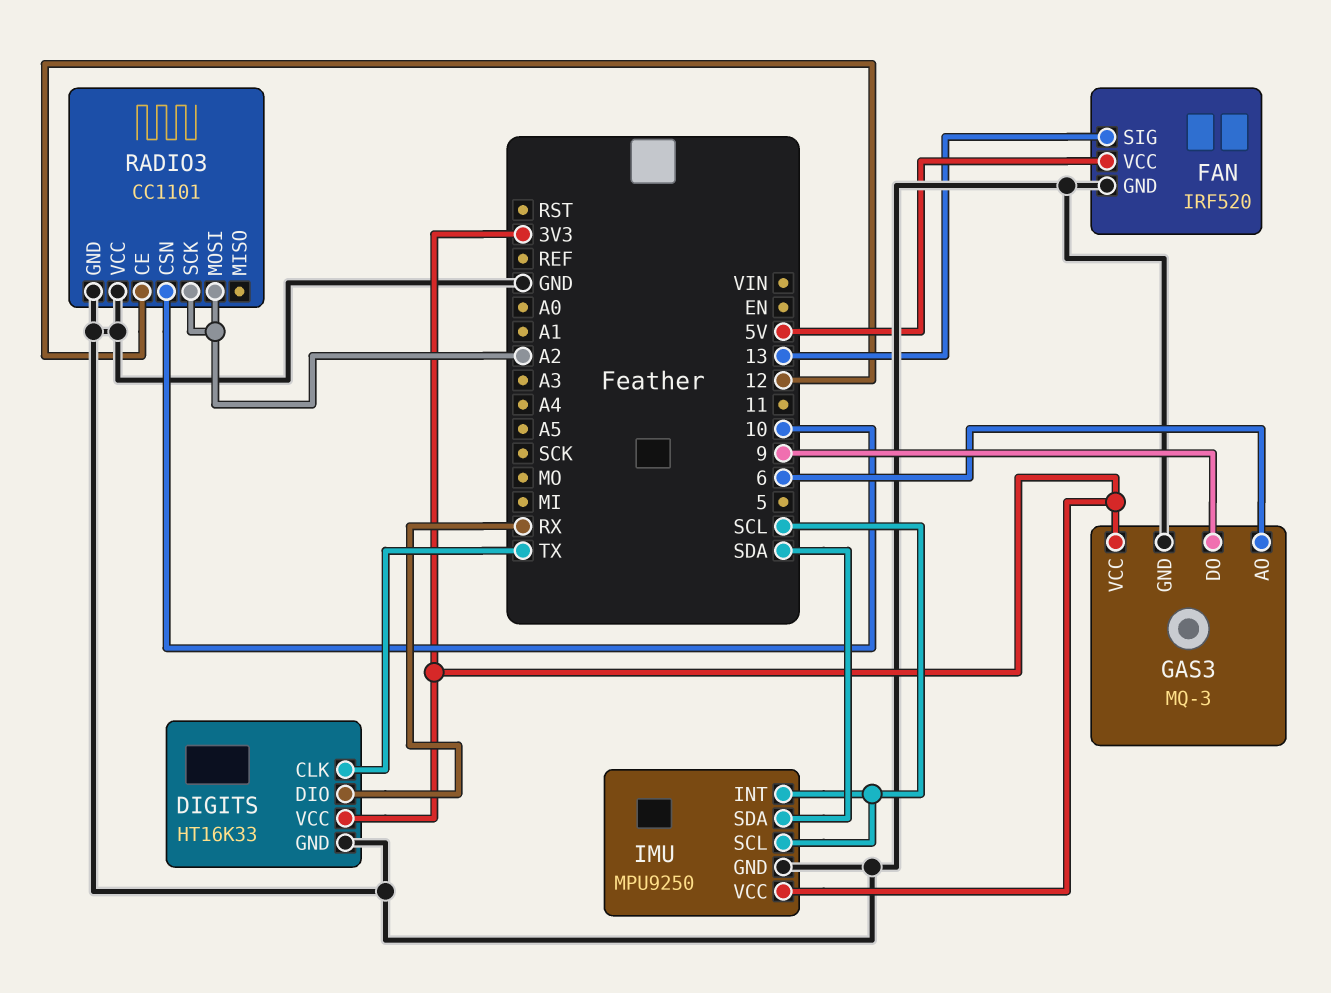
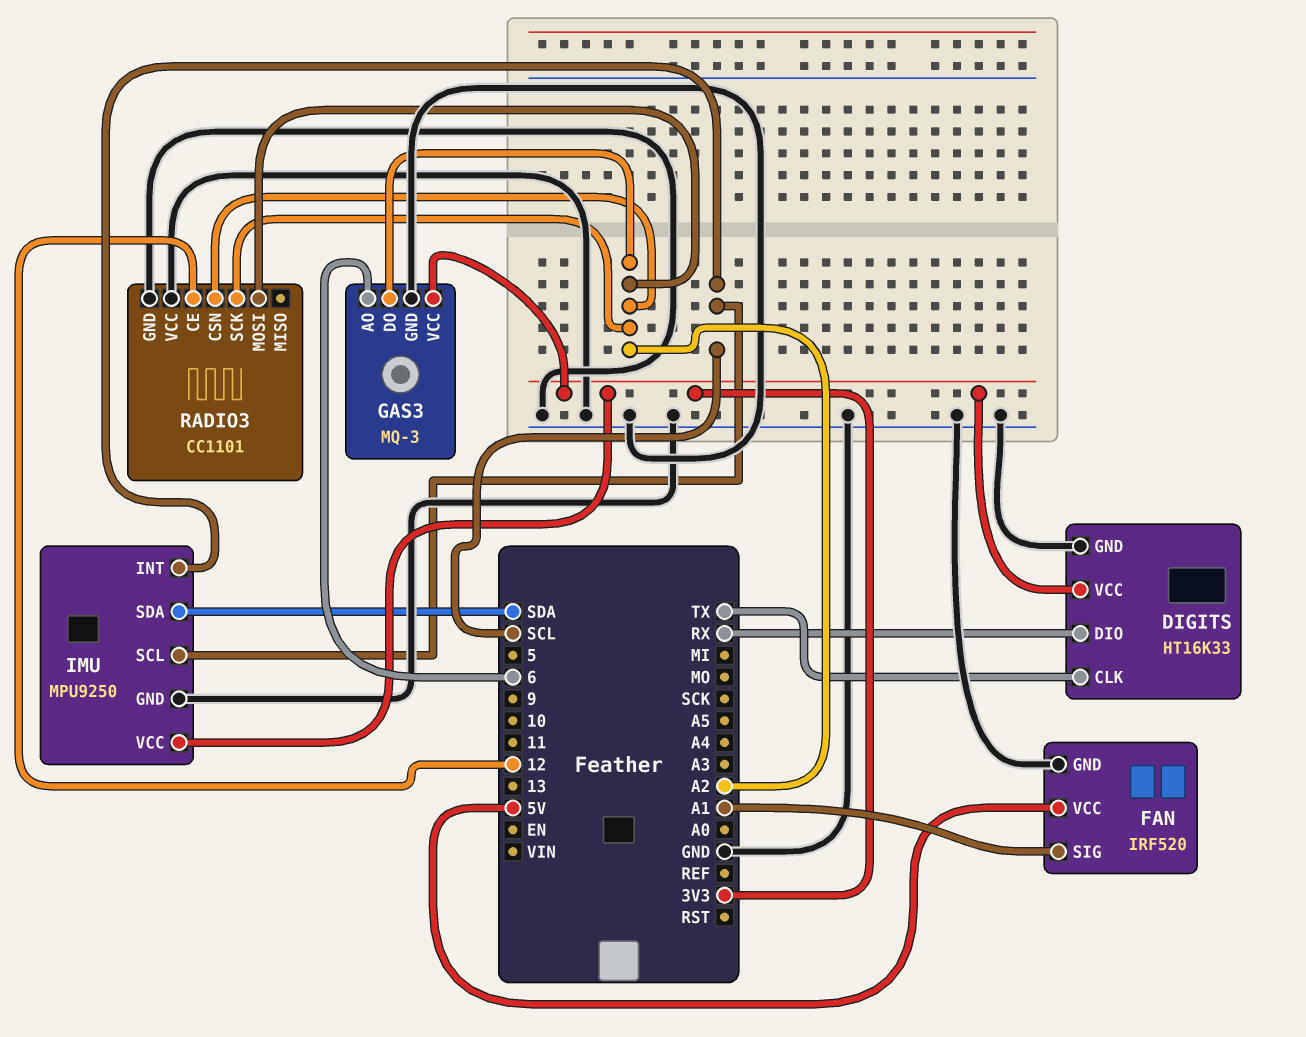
FAN pin SIG: 13 -> A1
GAS3 pin DO: 9 -> A2
RADIO3 pin CSN: 10 -> A2

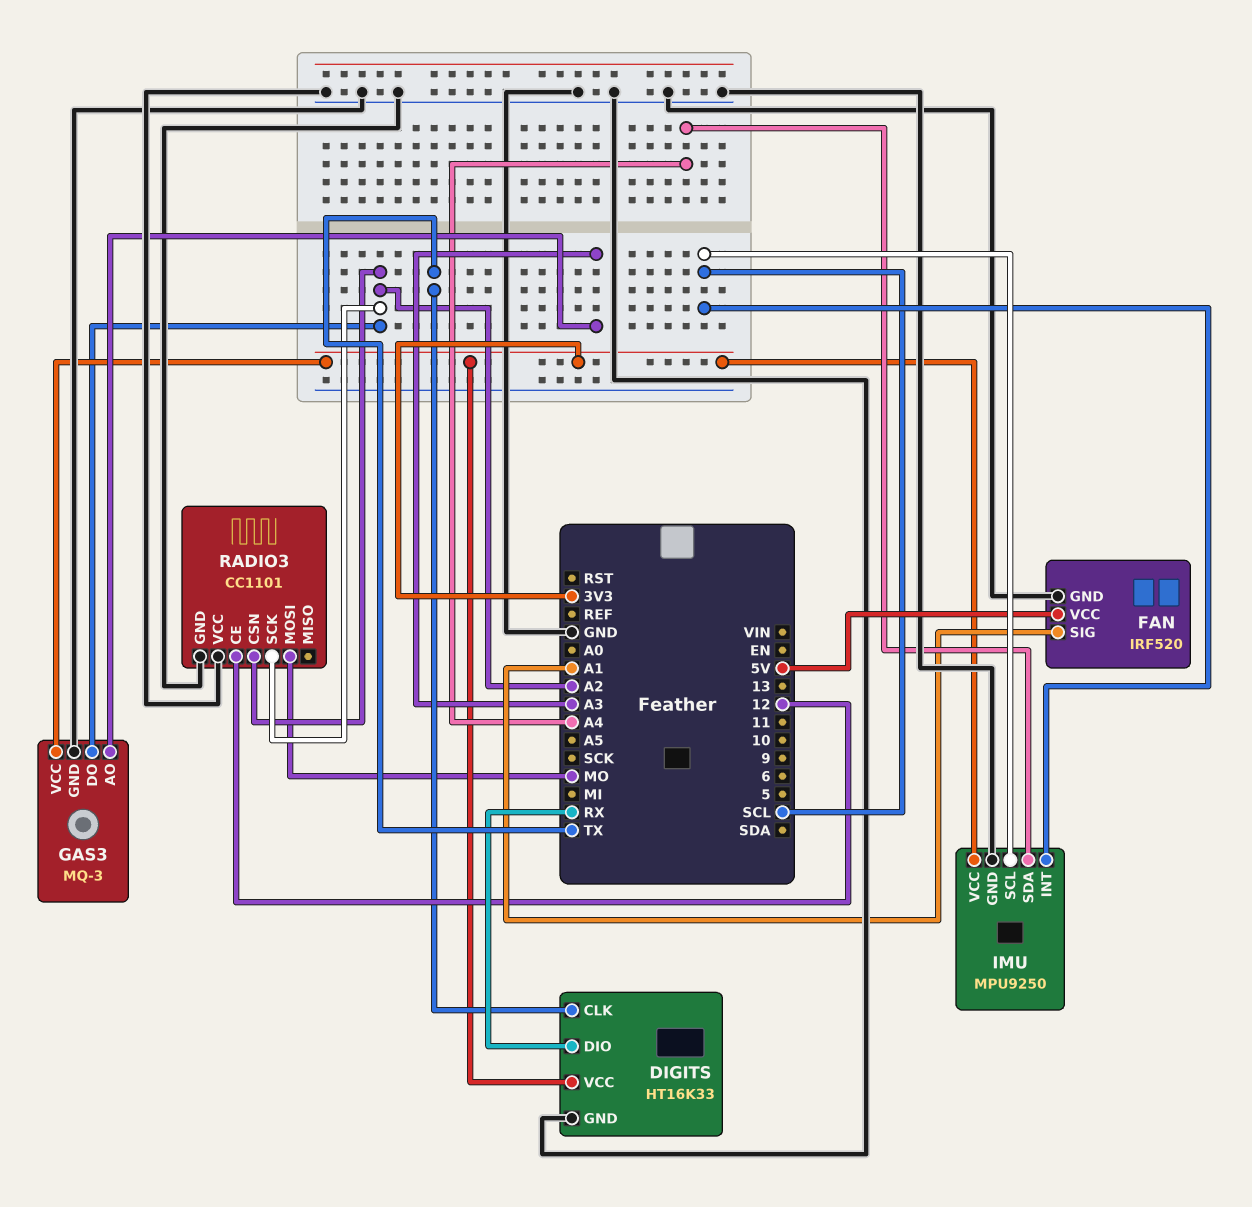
GAS3 pin AO: 6 -> A3
IMU pin SDA: SDA -> A4
RADIO3 pin MOSI: A2 -> MO

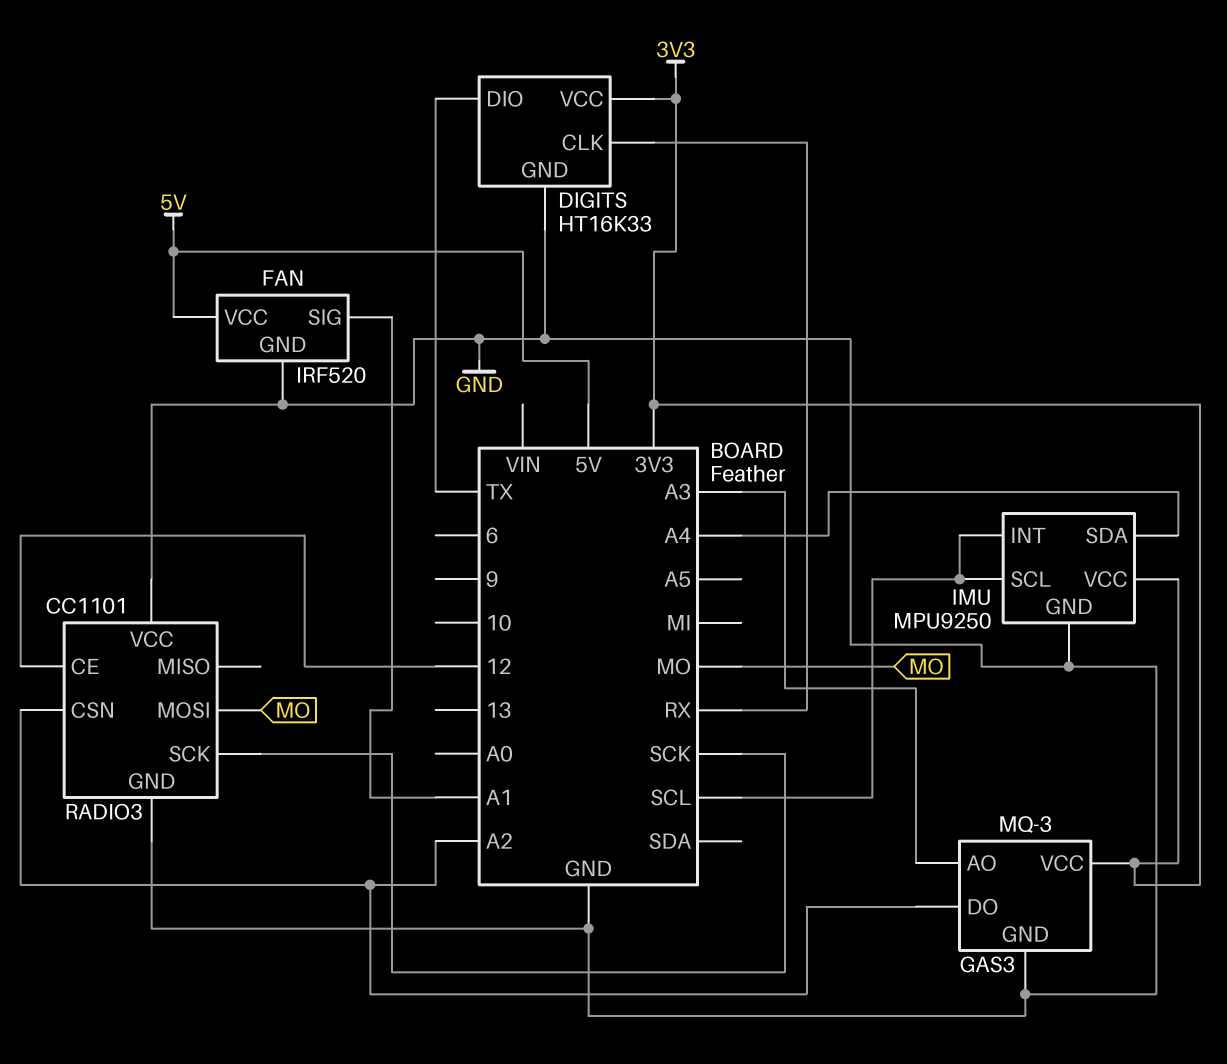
DIGITS pin CLK: TX -> RX
DIGITS pin DIO: RX -> TX
RADIO3 pin SCK: A2 -> SCK

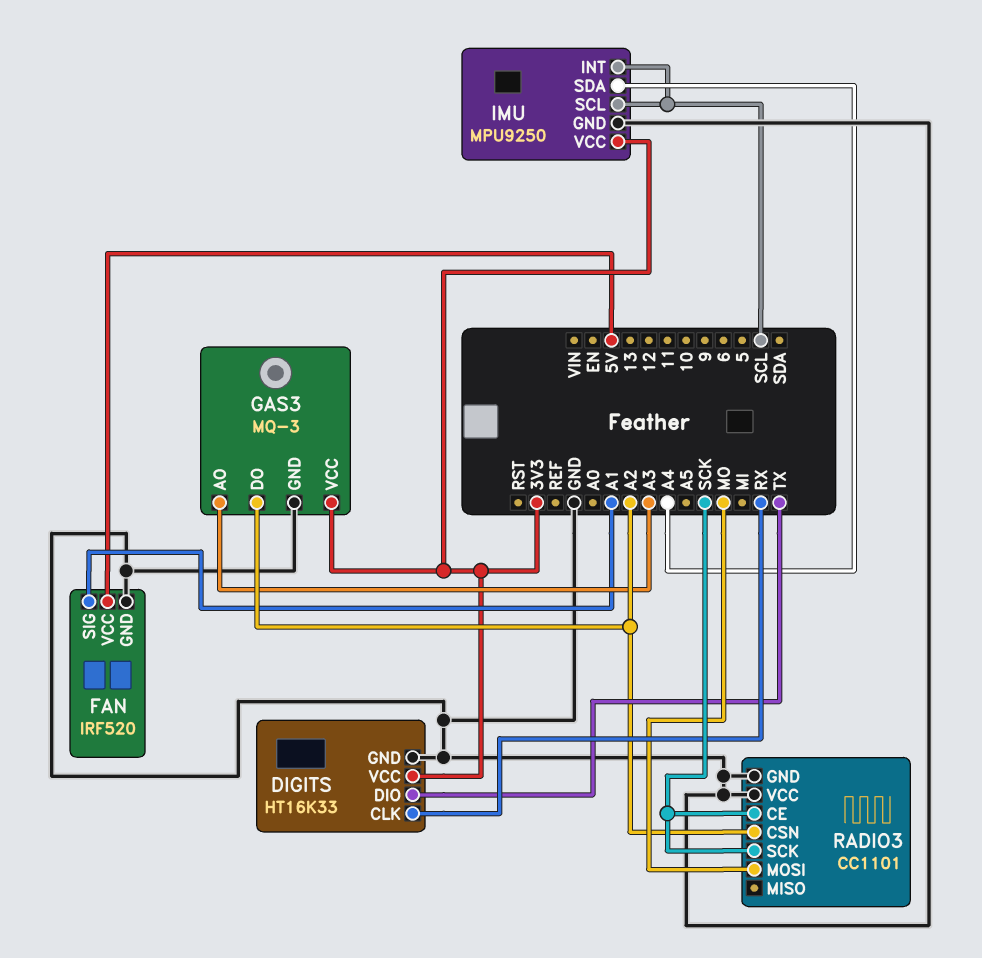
RADIO3 pin CE: 12 -> SCK

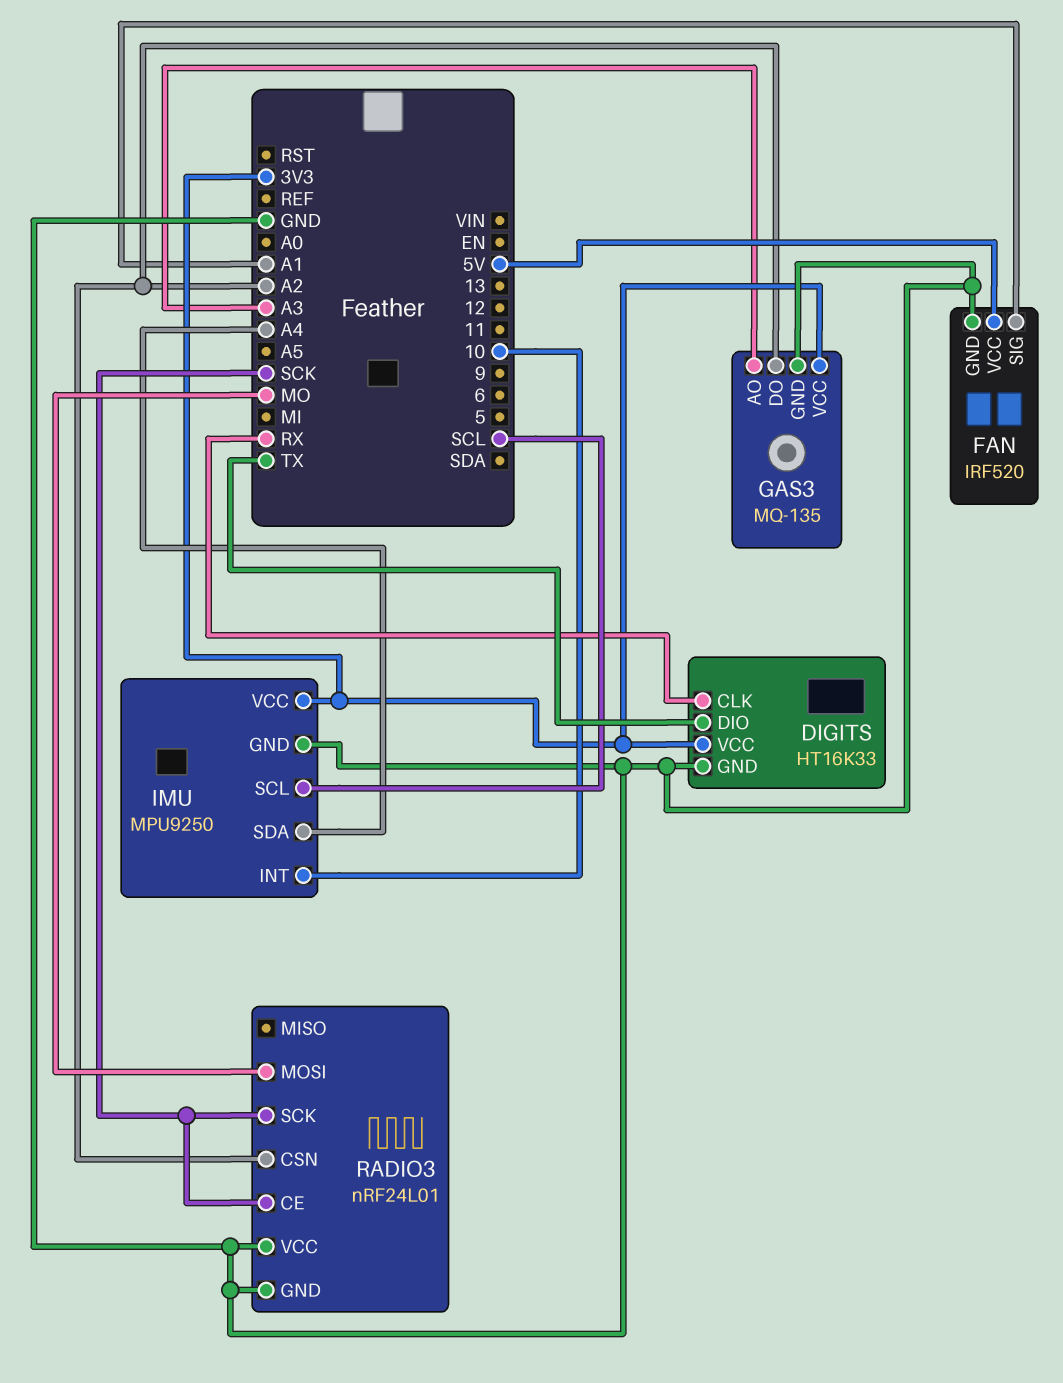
GAS3: MQ-3 -> MQ-135
IMU pin INT: SCL -> 10
RADIO3: CC1101 -> nRF24L01

